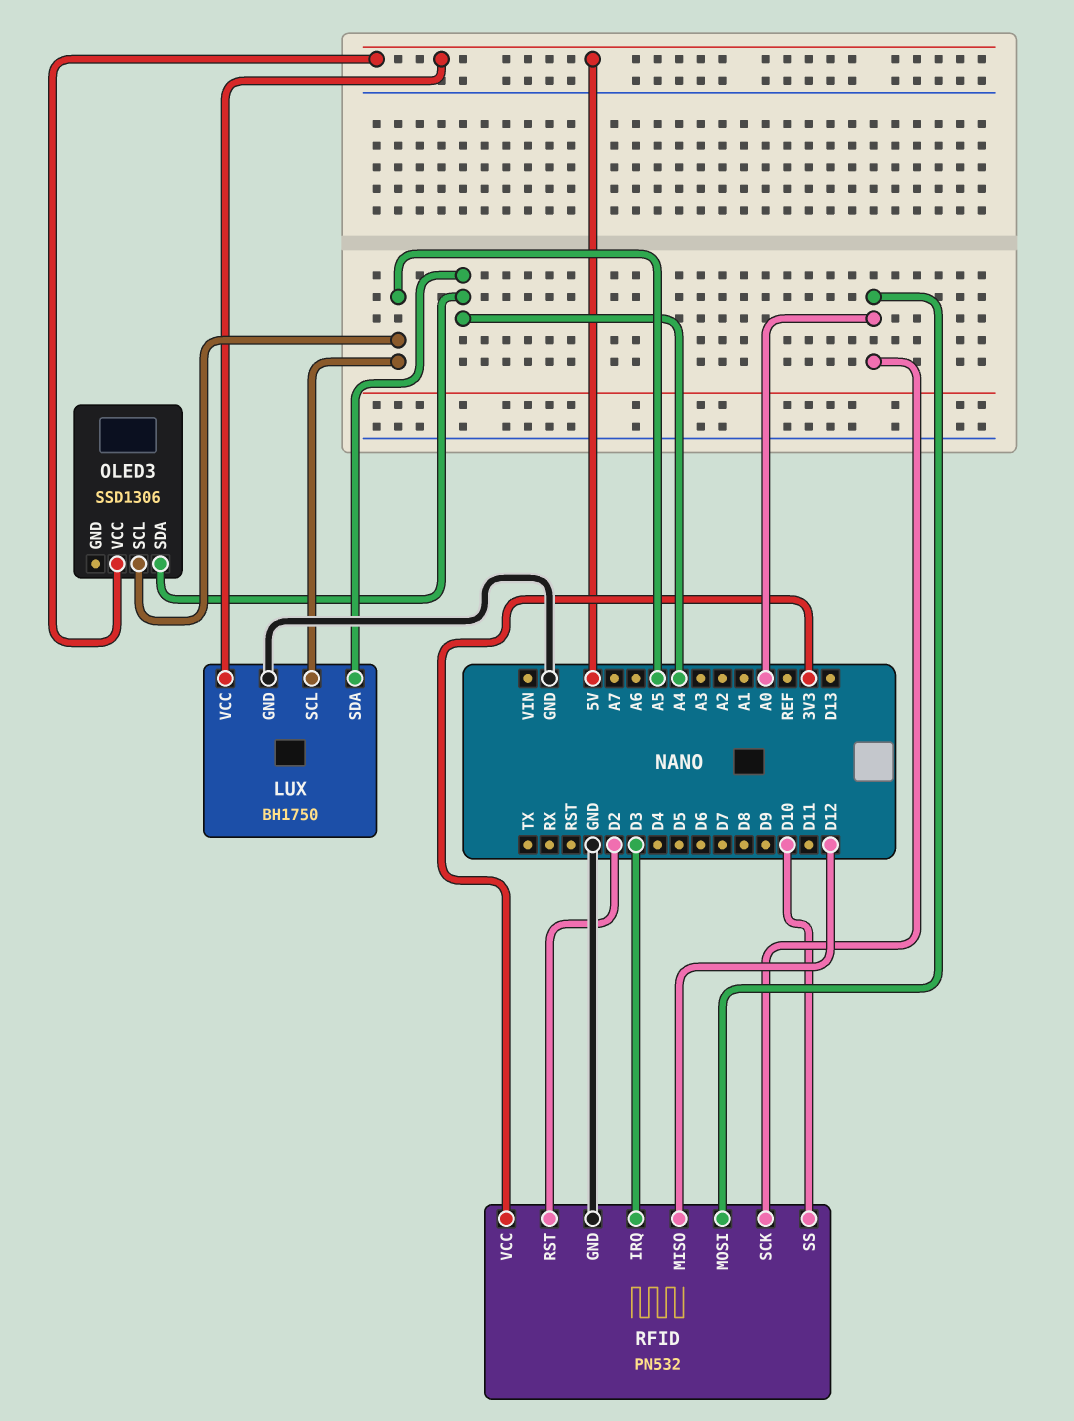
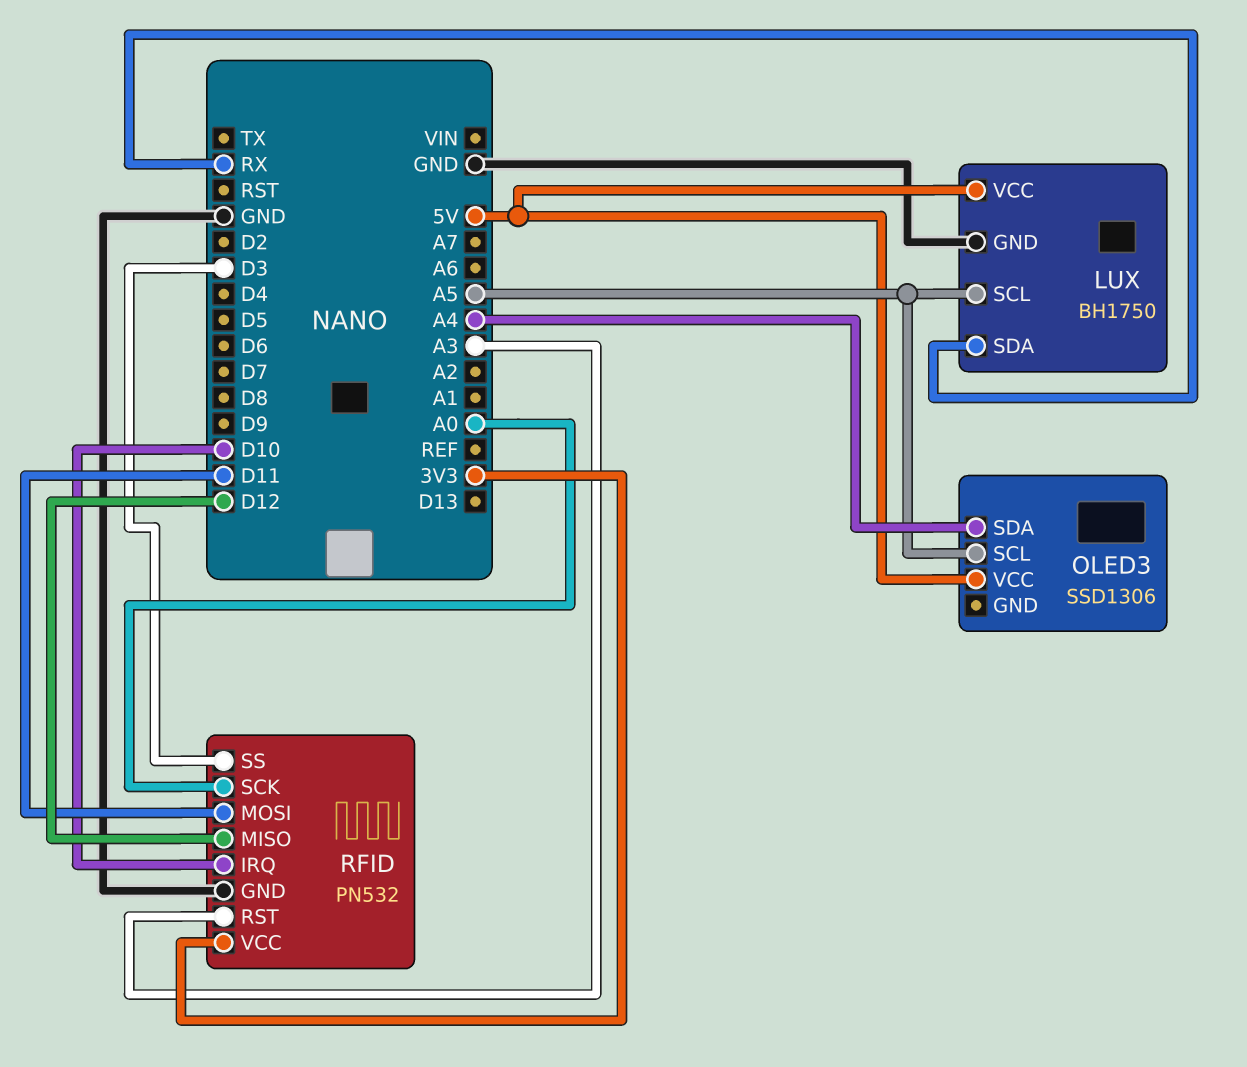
LUX pin SDA: A4 -> RX
RFID pin IRQ: D3 -> D10
RFID pin MOSI: A0 -> D11
RFID pin RST: D2 -> A3
RFID pin SS: D10 -> D3

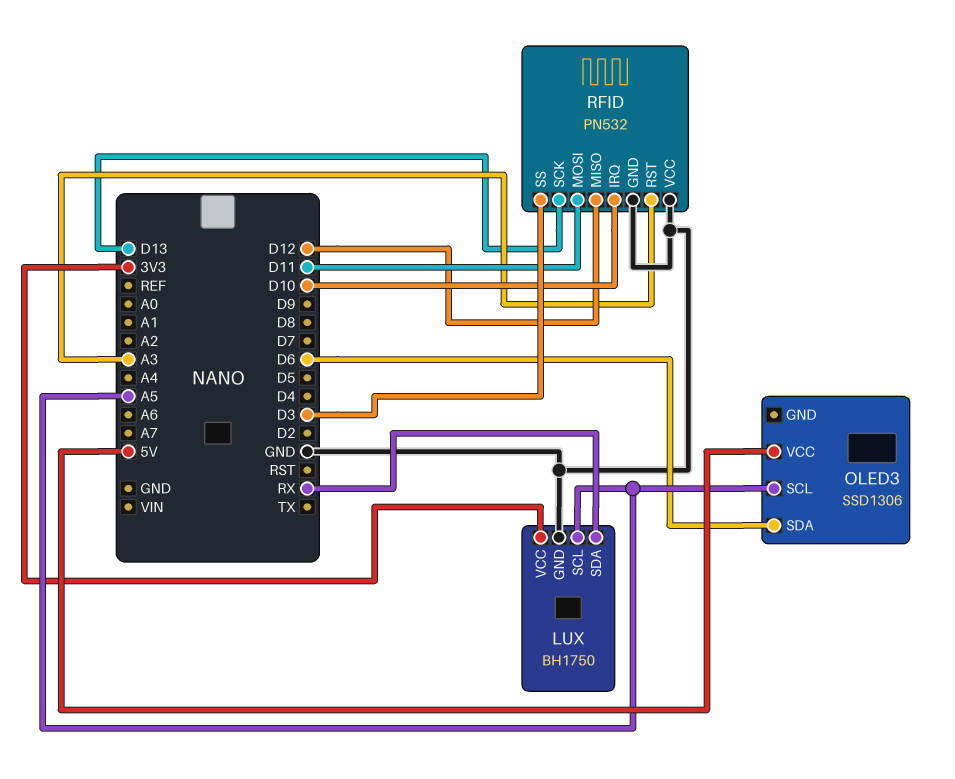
LUX pin VCC: 5V -> 3V3
OLED3 pin SDA: A4 -> D6
RFID pin SCK: A0 -> D13
RFID pin VCC: 3V3 -> GND

